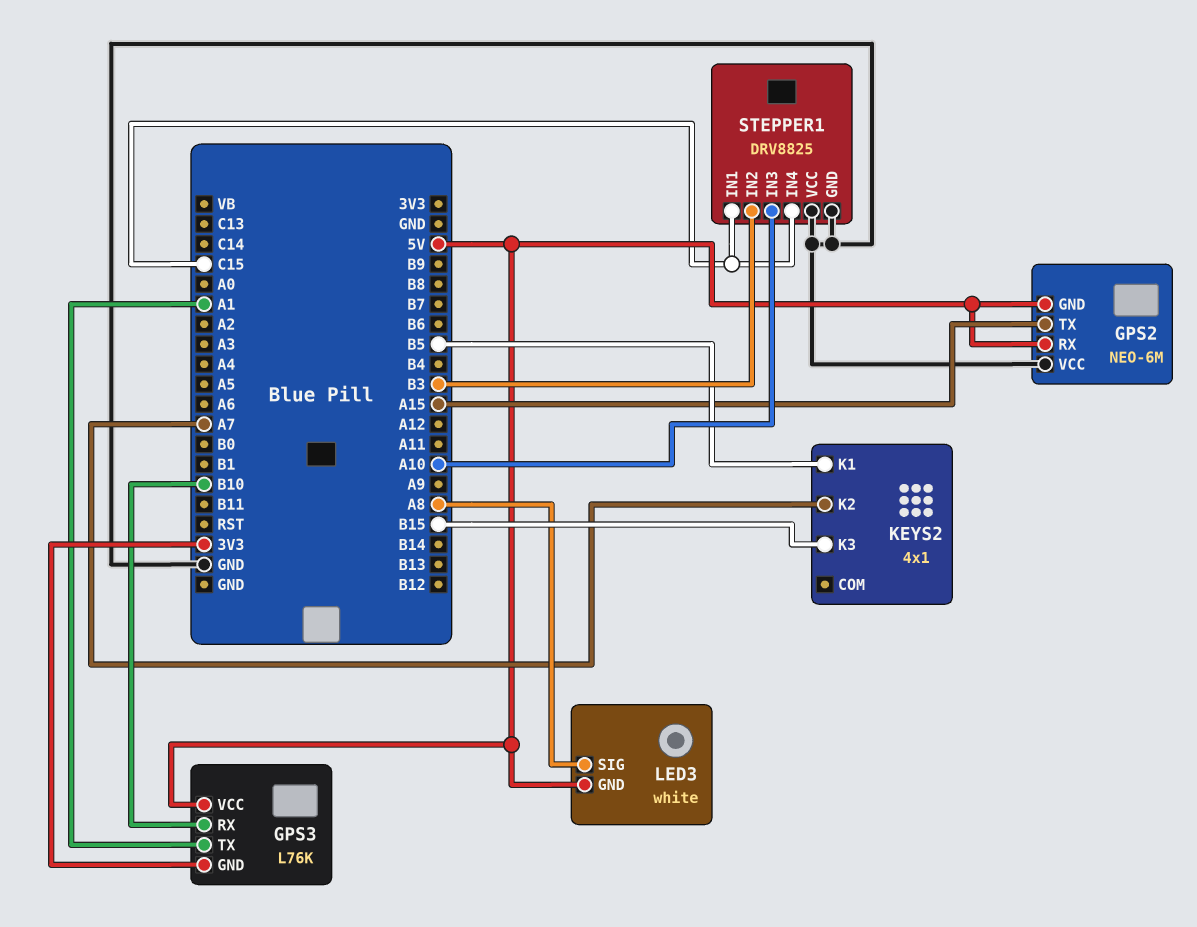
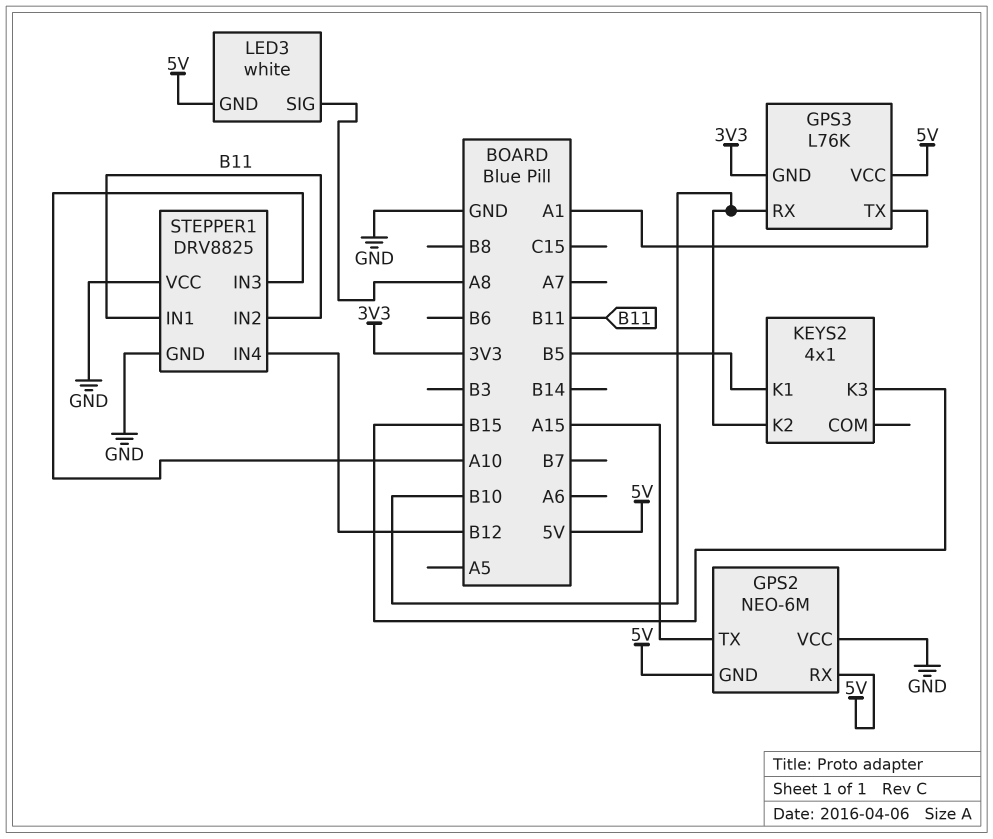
KEYS2 pin K2: A7 -> B10
STEPPER1 pin IN1: C15 -> B11
STEPPER1 pin IN2: B3 -> B11
STEPPER1 pin IN4: C15 -> B12

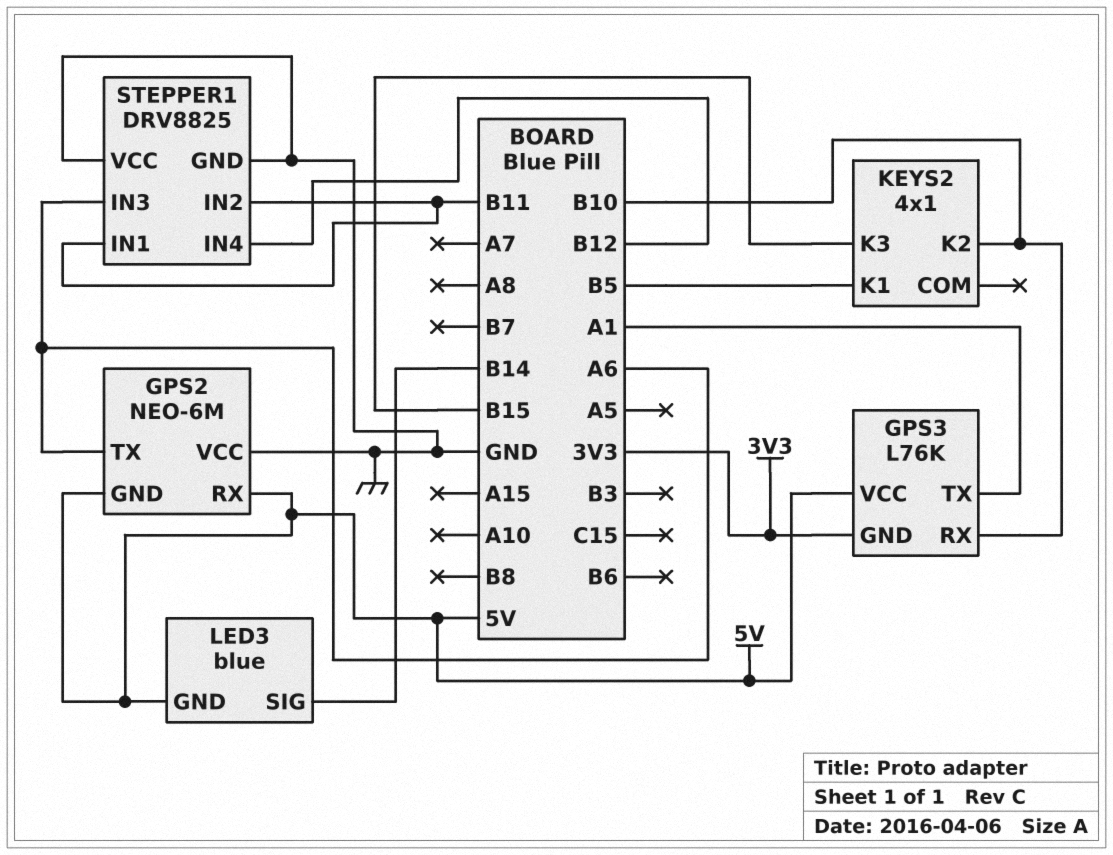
GPS2 pin TX: A15 -> A6
LED3: white -> blue
LED3 pin SIG: A8 -> B14
STEPPER1 pin IN3: A10 -> A6

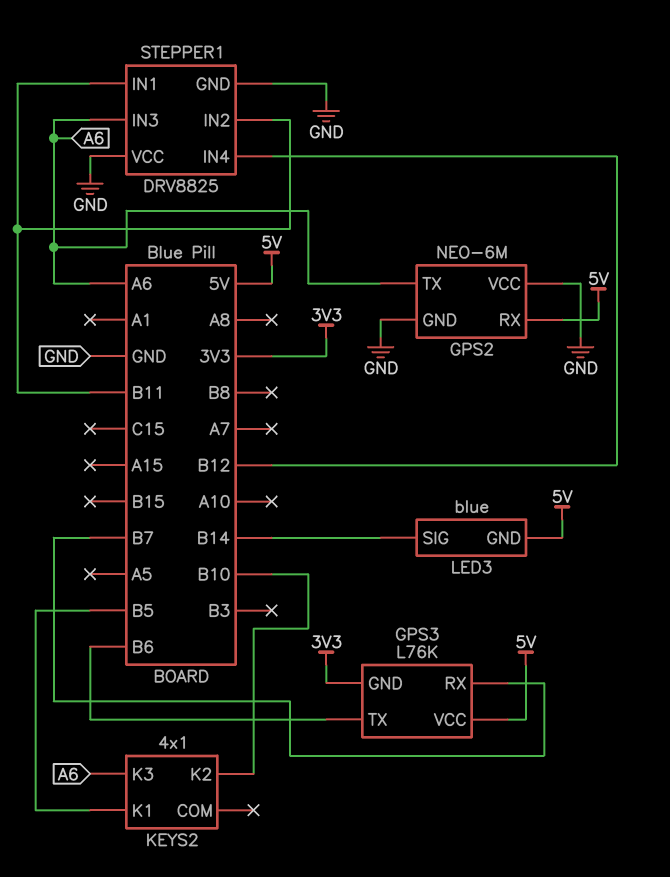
GPS2 pin GND: 5V -> GND
GPS3 pin RX: B10 -> B7
GPS3 pin TX: A1 -> B6
KEYS2 pin K3: B15 -> A6

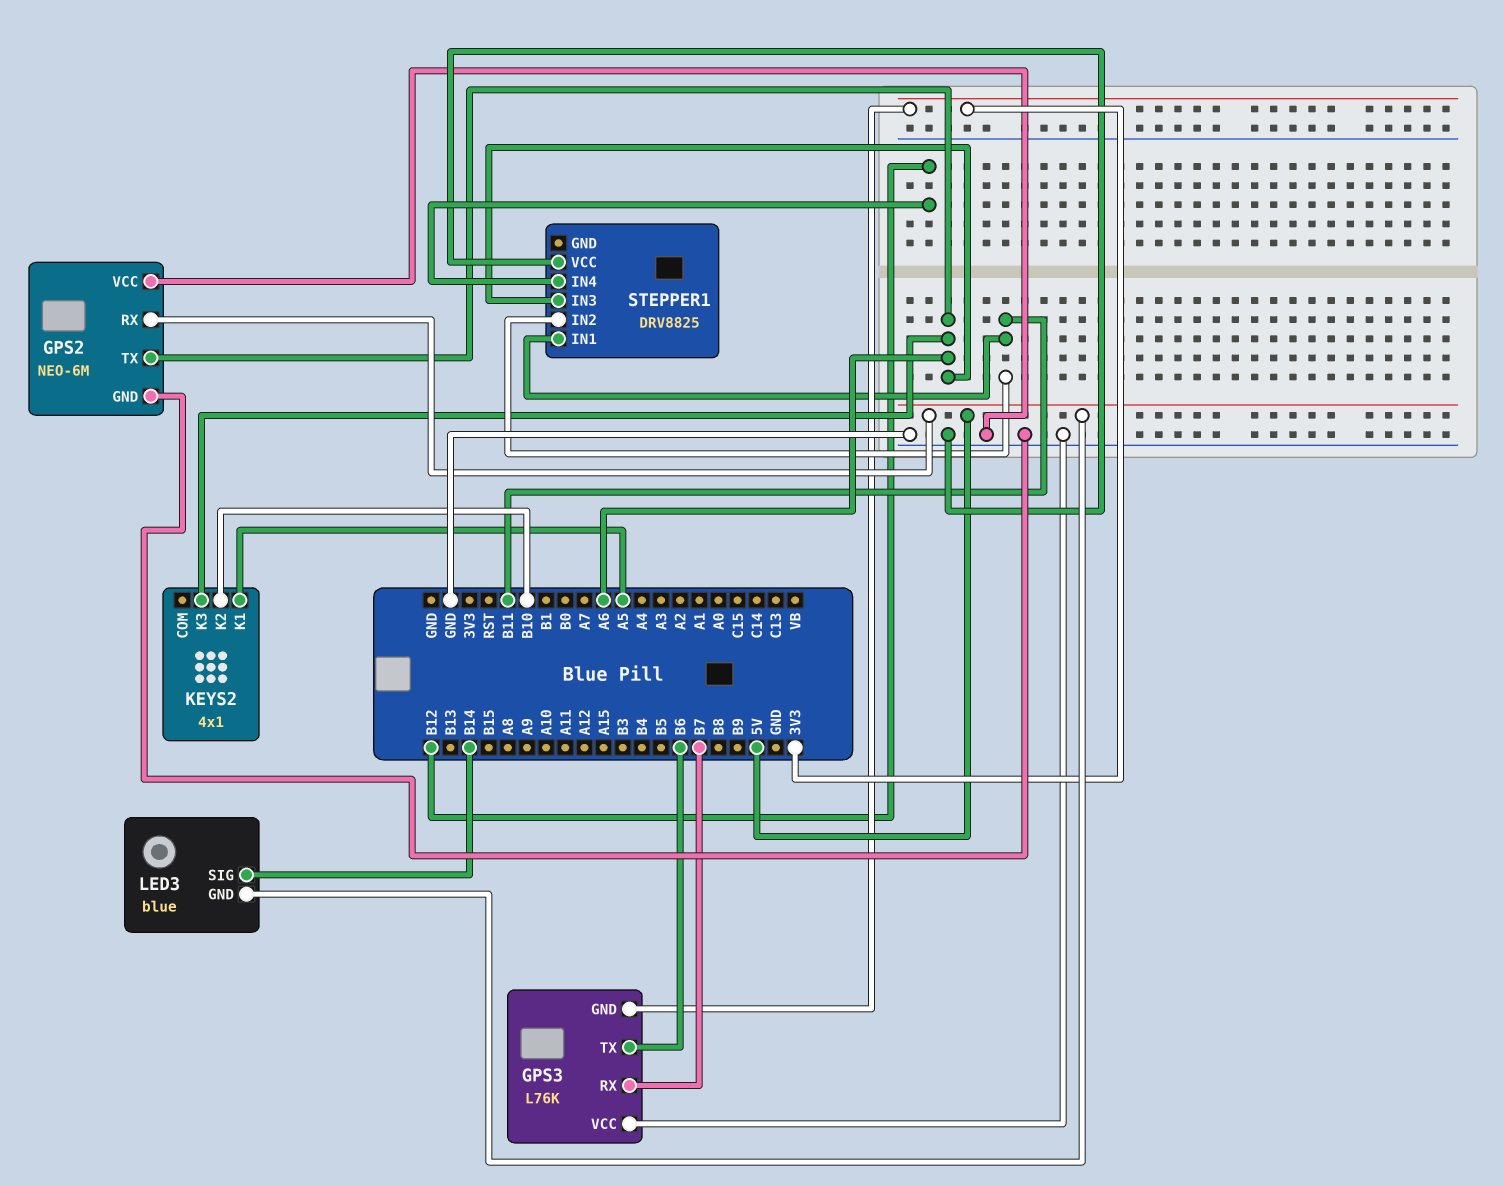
GPS3 pin VCC: 5V -> GND
KEYS2 pin K1: B5 -> A5
STEPPER1 pin GND: GND -> none

